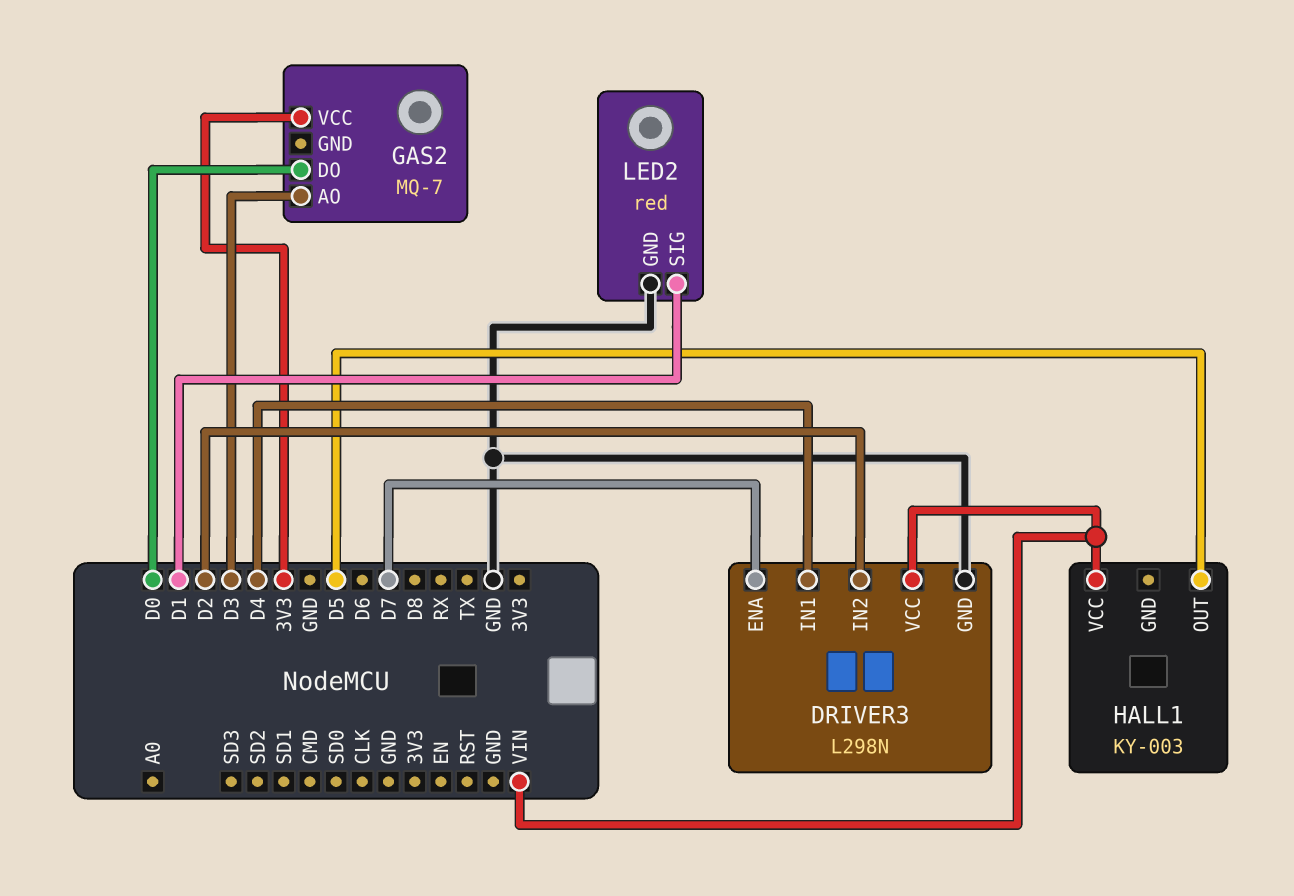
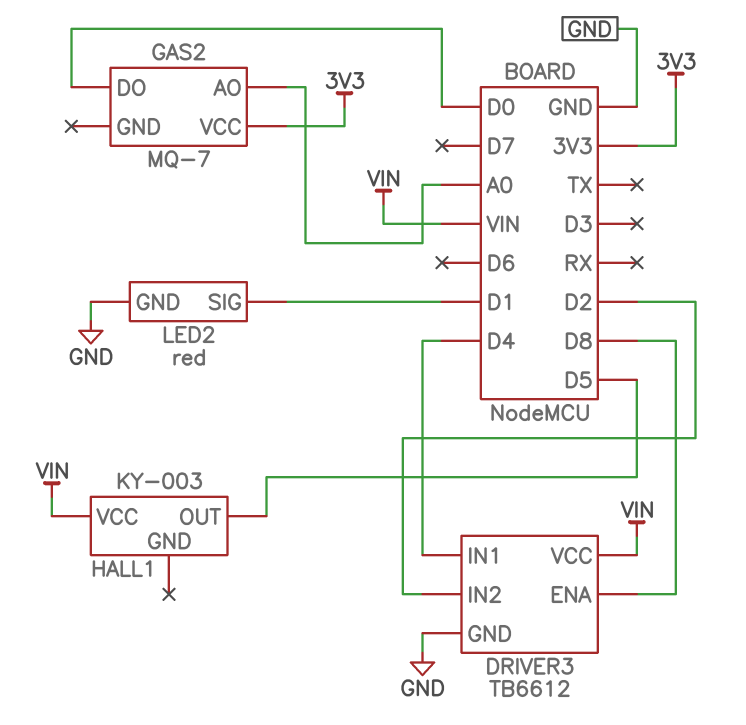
DRIVER3: L298N -> TB6612
DRIVER3 pin ENA: D7 -> D8
GAS2 pin AO: D3 -> A0

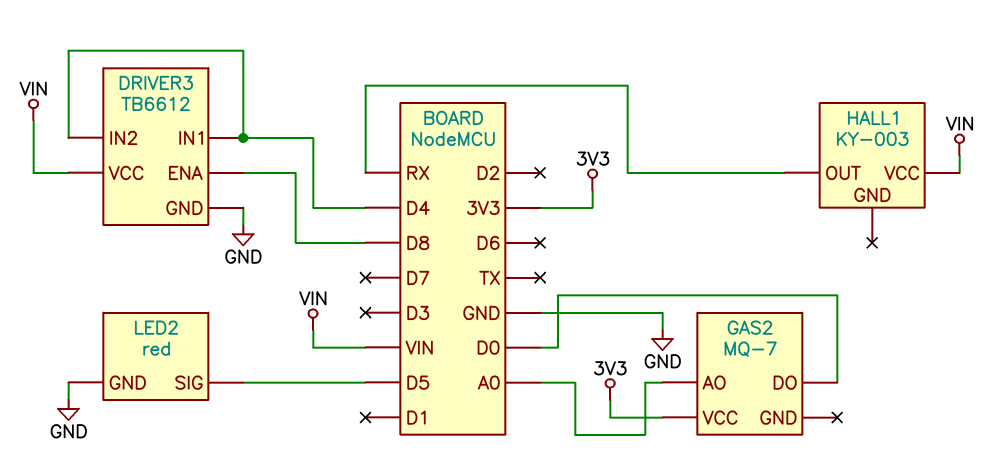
DRIVER3 pin IN2: D2 -> D4
HALL1 pin OUT: D5 -> RX
LED2 pin SIG: D1 -> D5

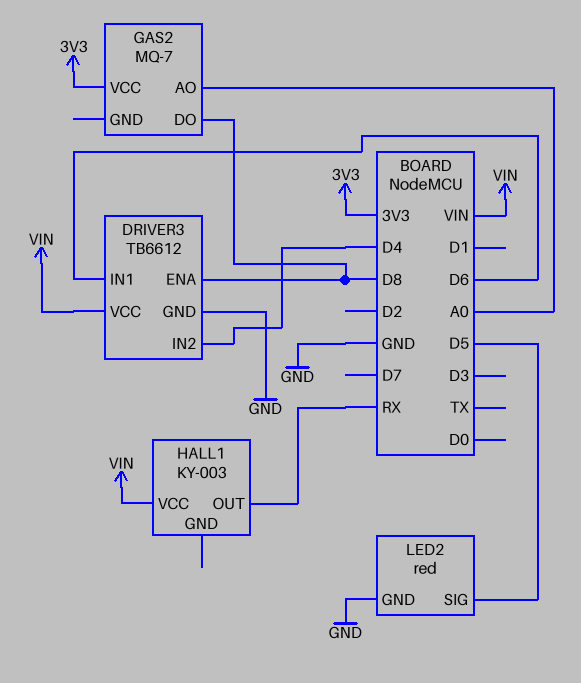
DRIVER3 pin IN1: D4 -> D6
GAS2 pin DO: D0 -> D8

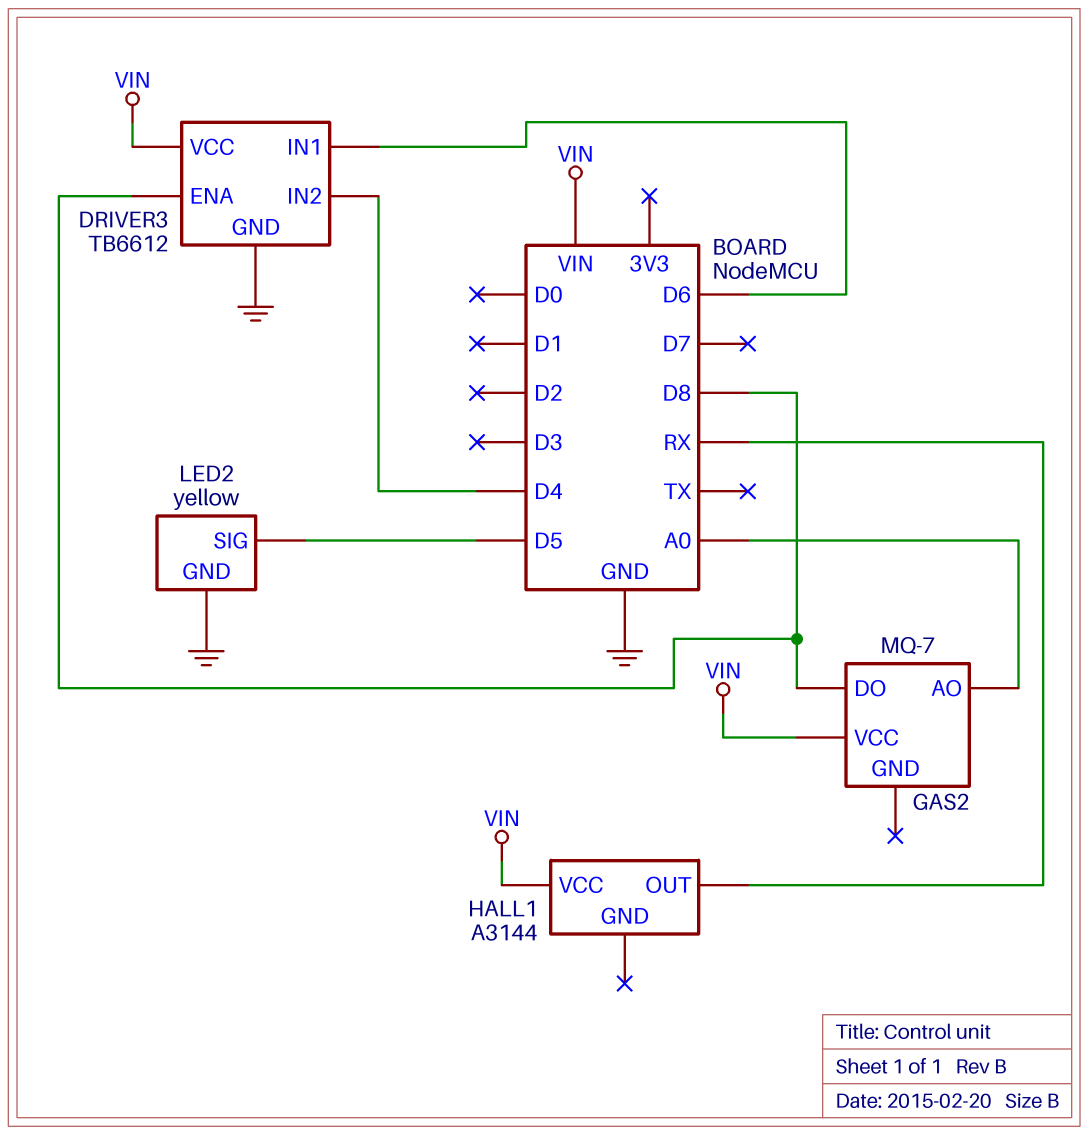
GAS2 pin VCC: 3V3 -> VIN
HALL1: KY-003 -> A3144
LED2: red -> yellow

